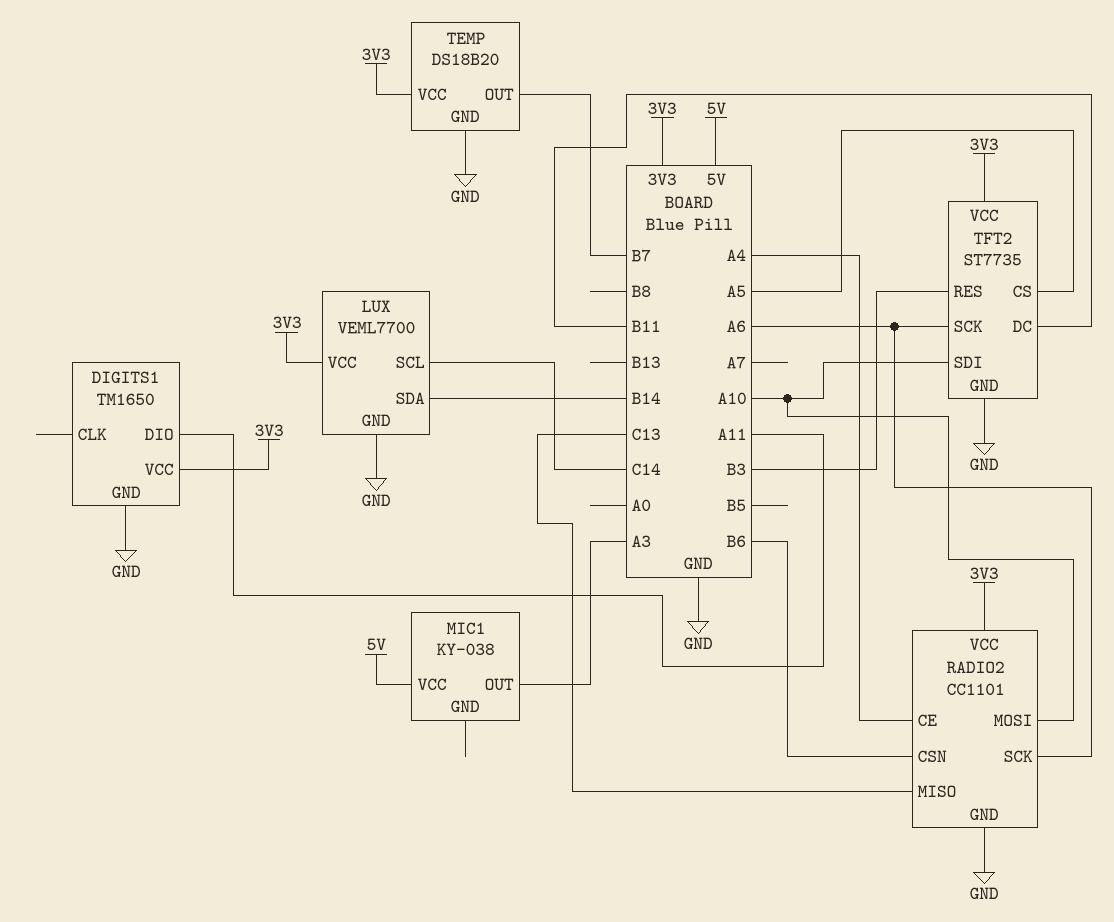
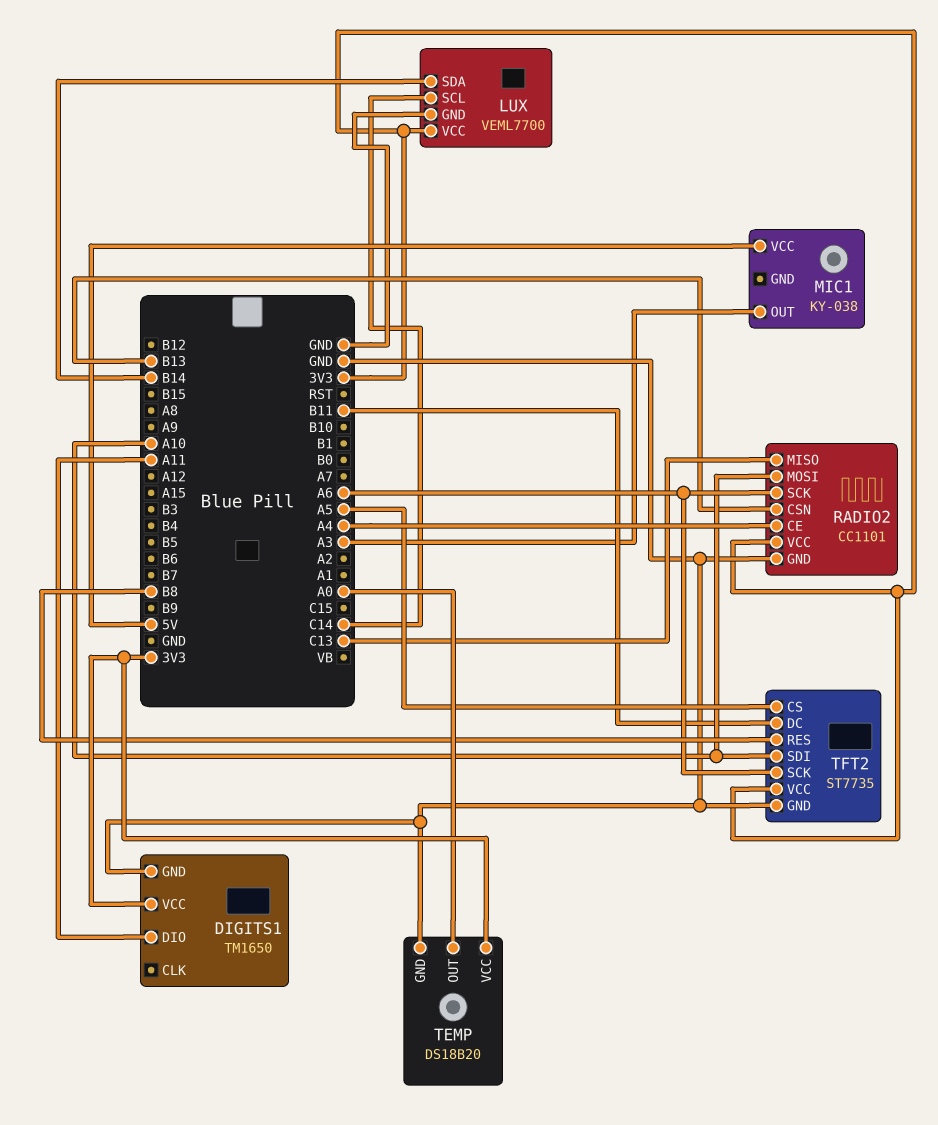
RADIO2 pin CSN: B6 -> B13
TEMP pin OUT: B7 -> A0
TFT2 pin RES: B3 -> B8

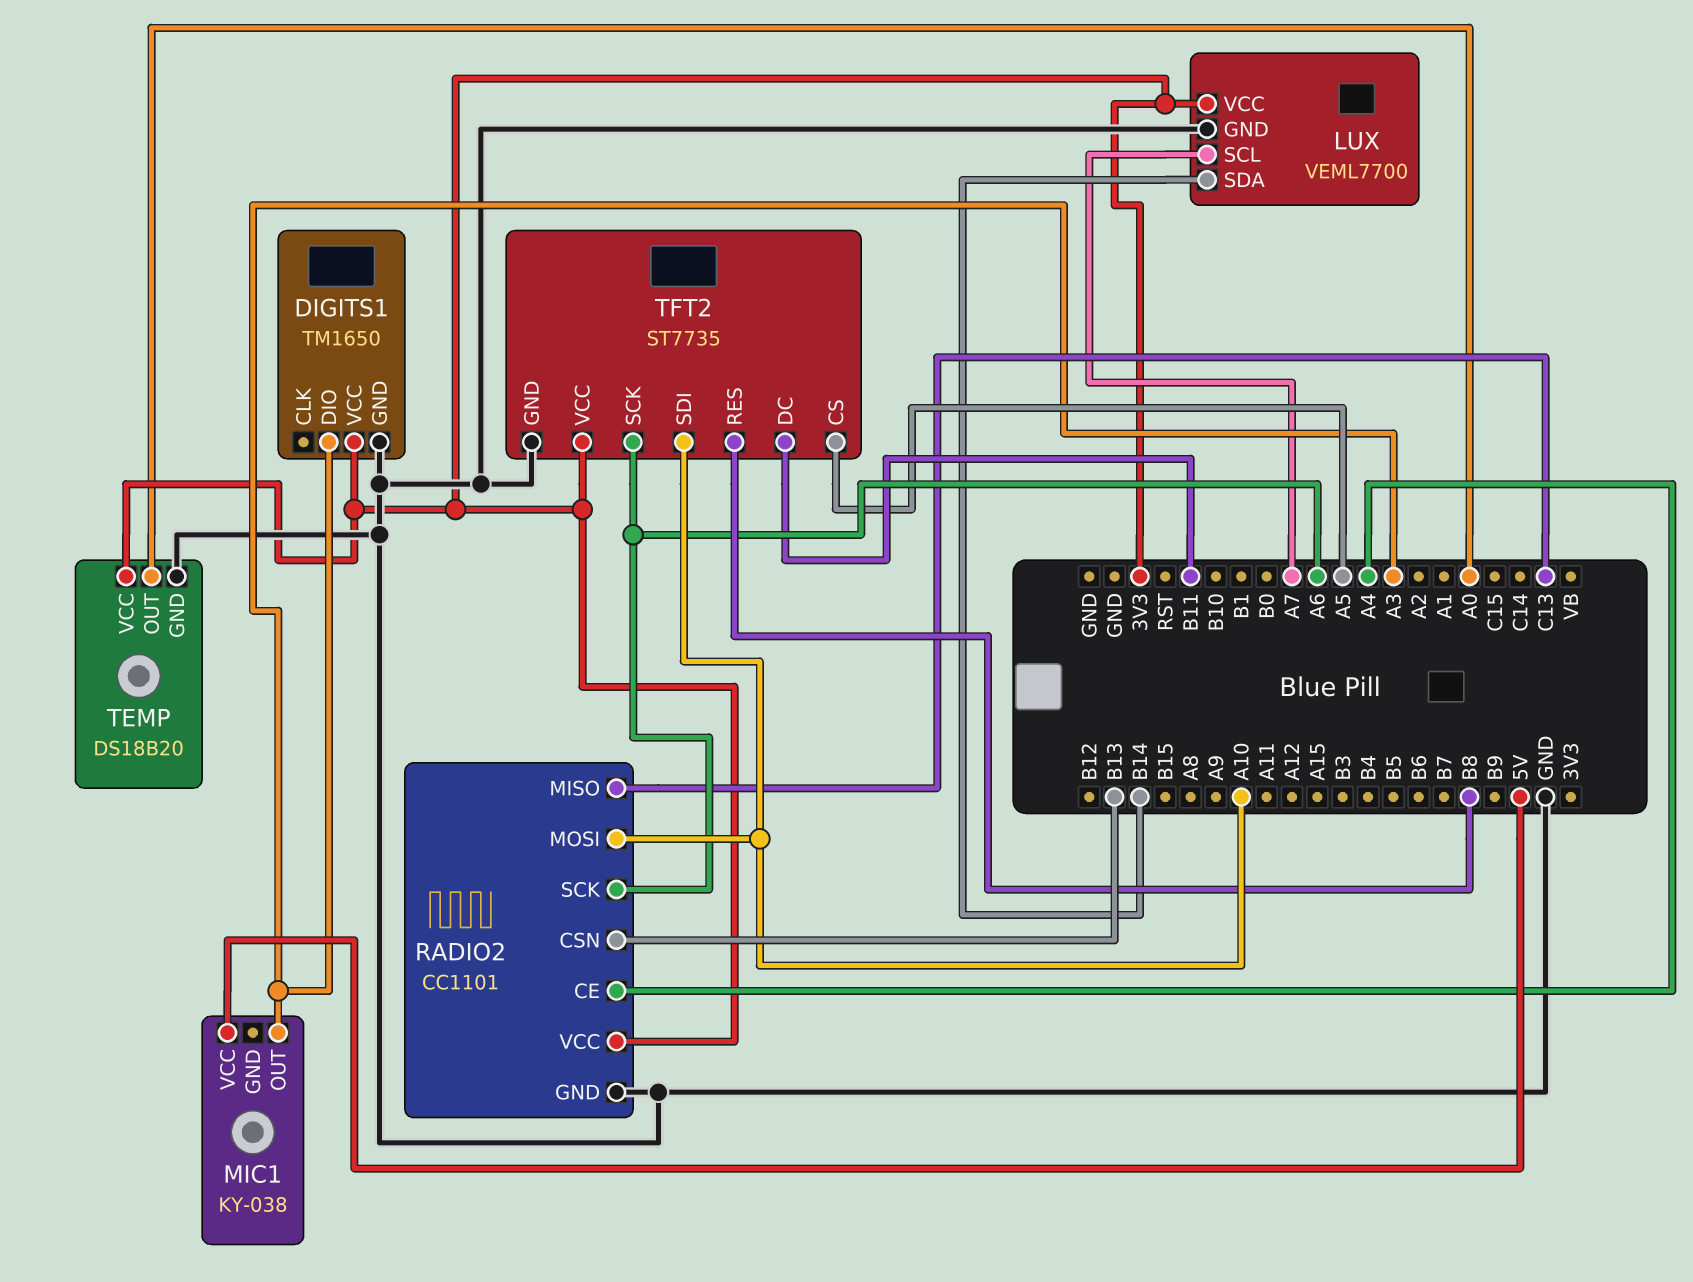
DIGITS1 pin DIO: A11 -> A3
LUX pin SCL: C14 -> A7

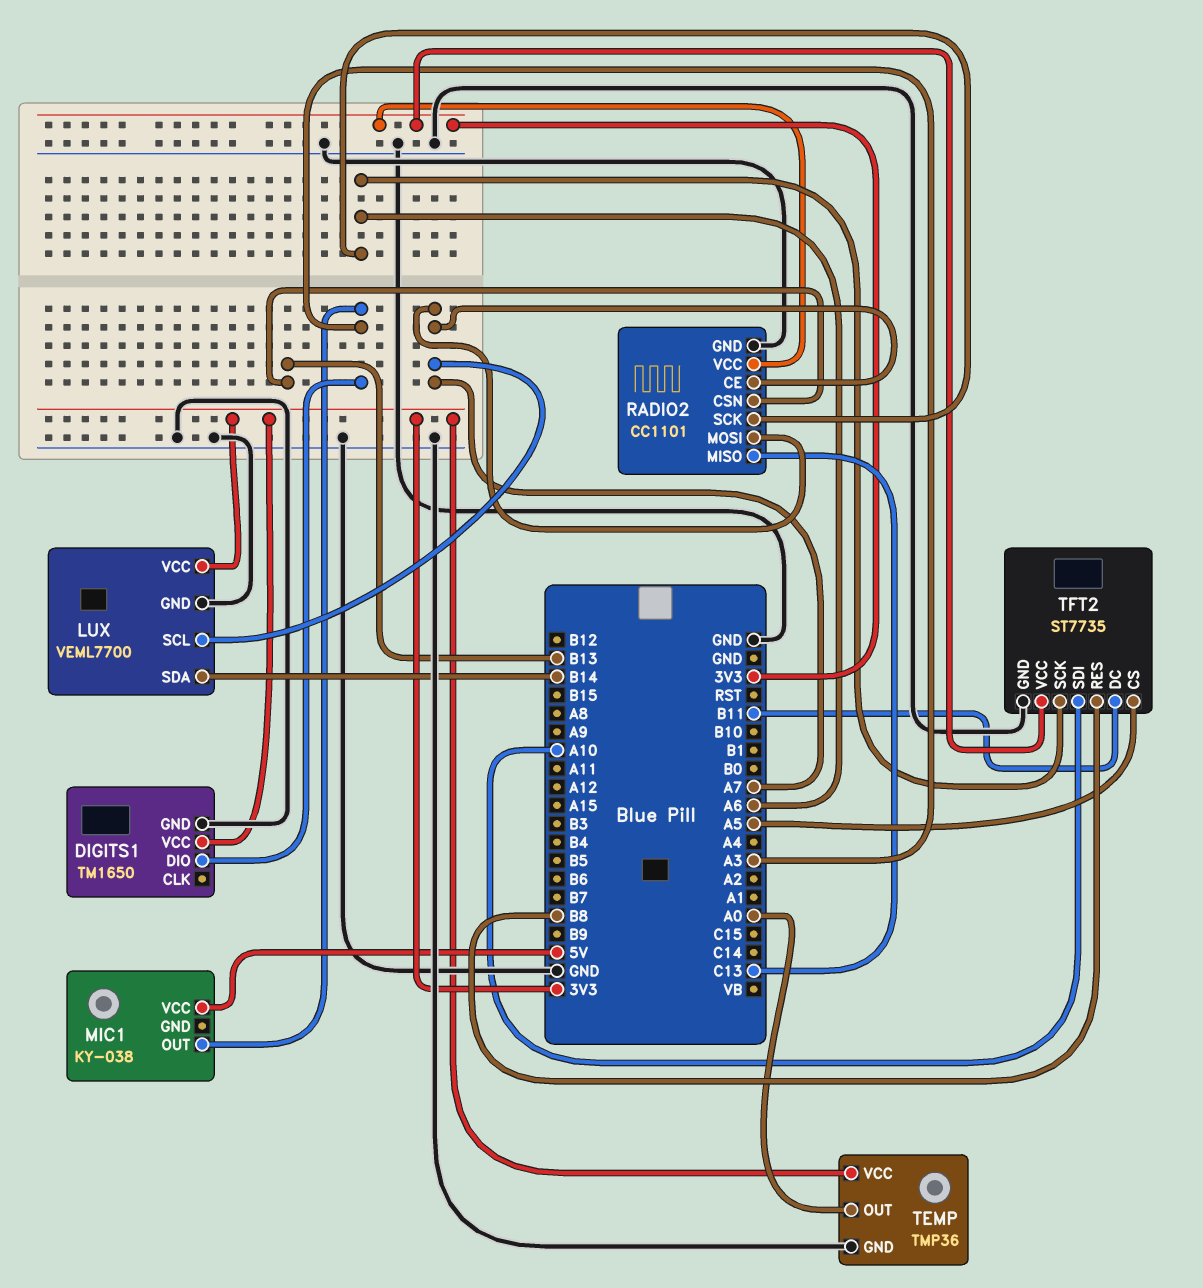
RADIO2 pin CE: A4 -> A7
RADIO2 pin MOSI: A10 -> A7
TEMP: DS18B20 -> TMP36

